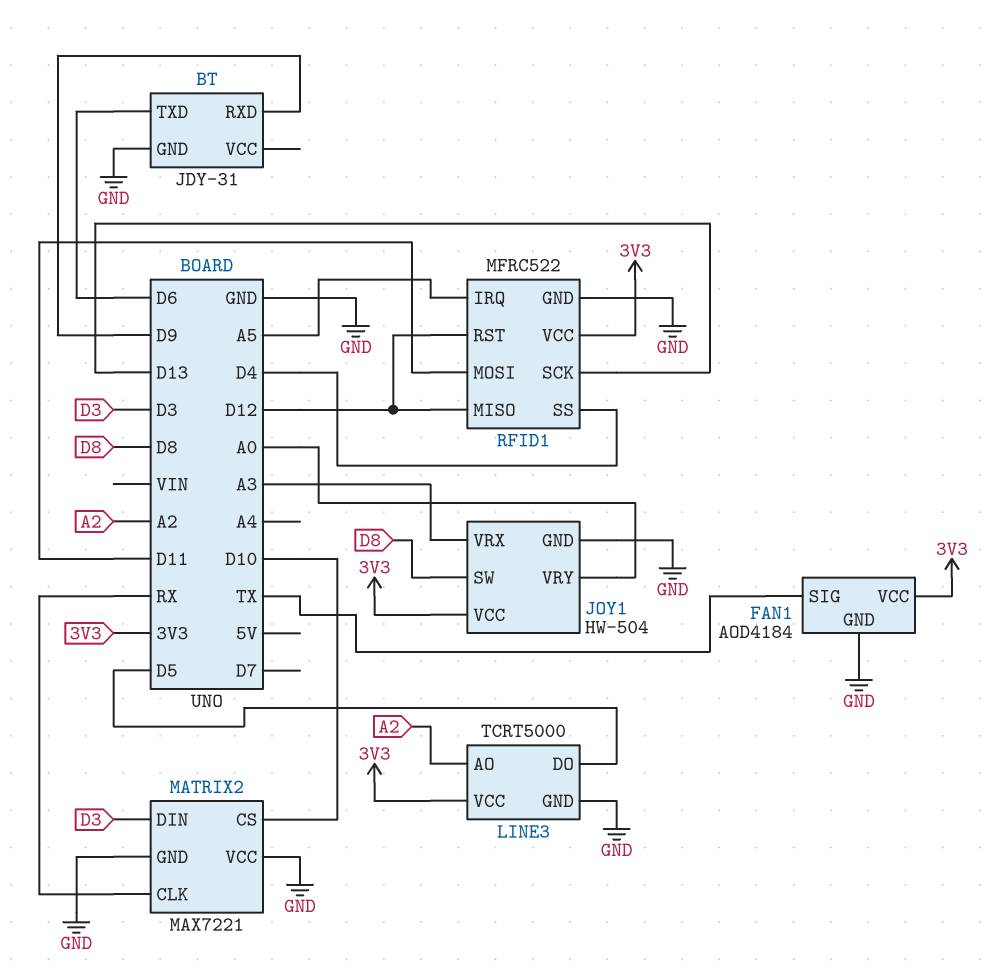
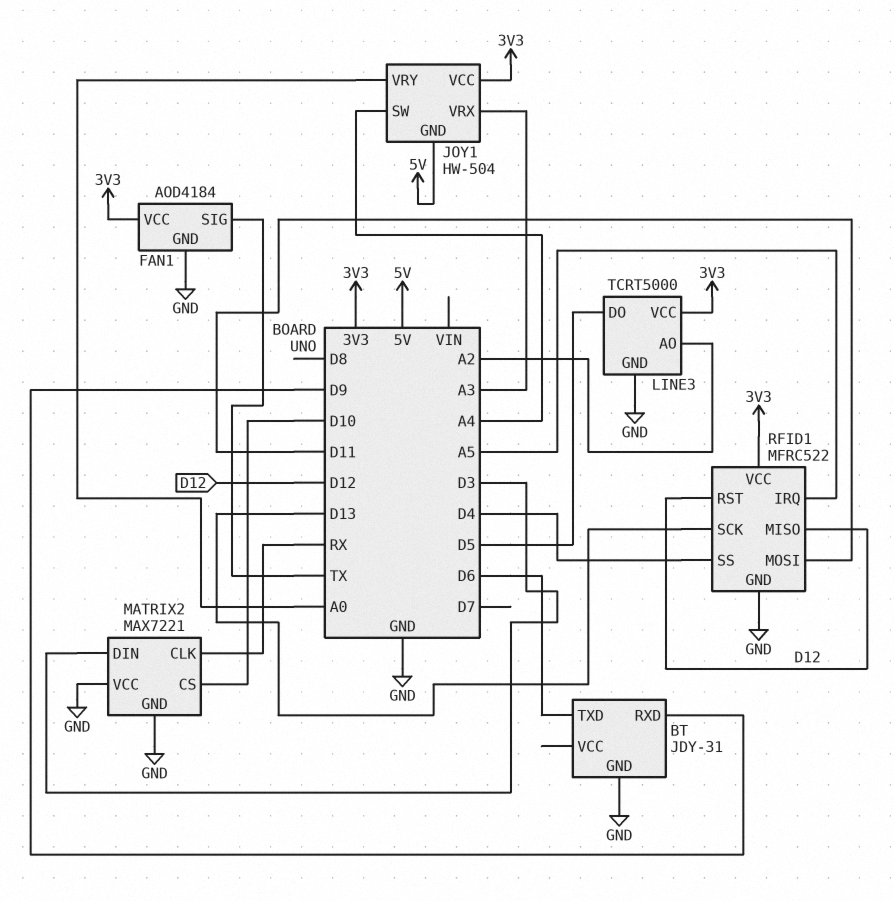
JOY1 pin GND: GND -> 5V
JOY1 pin SW: D8 -> A4

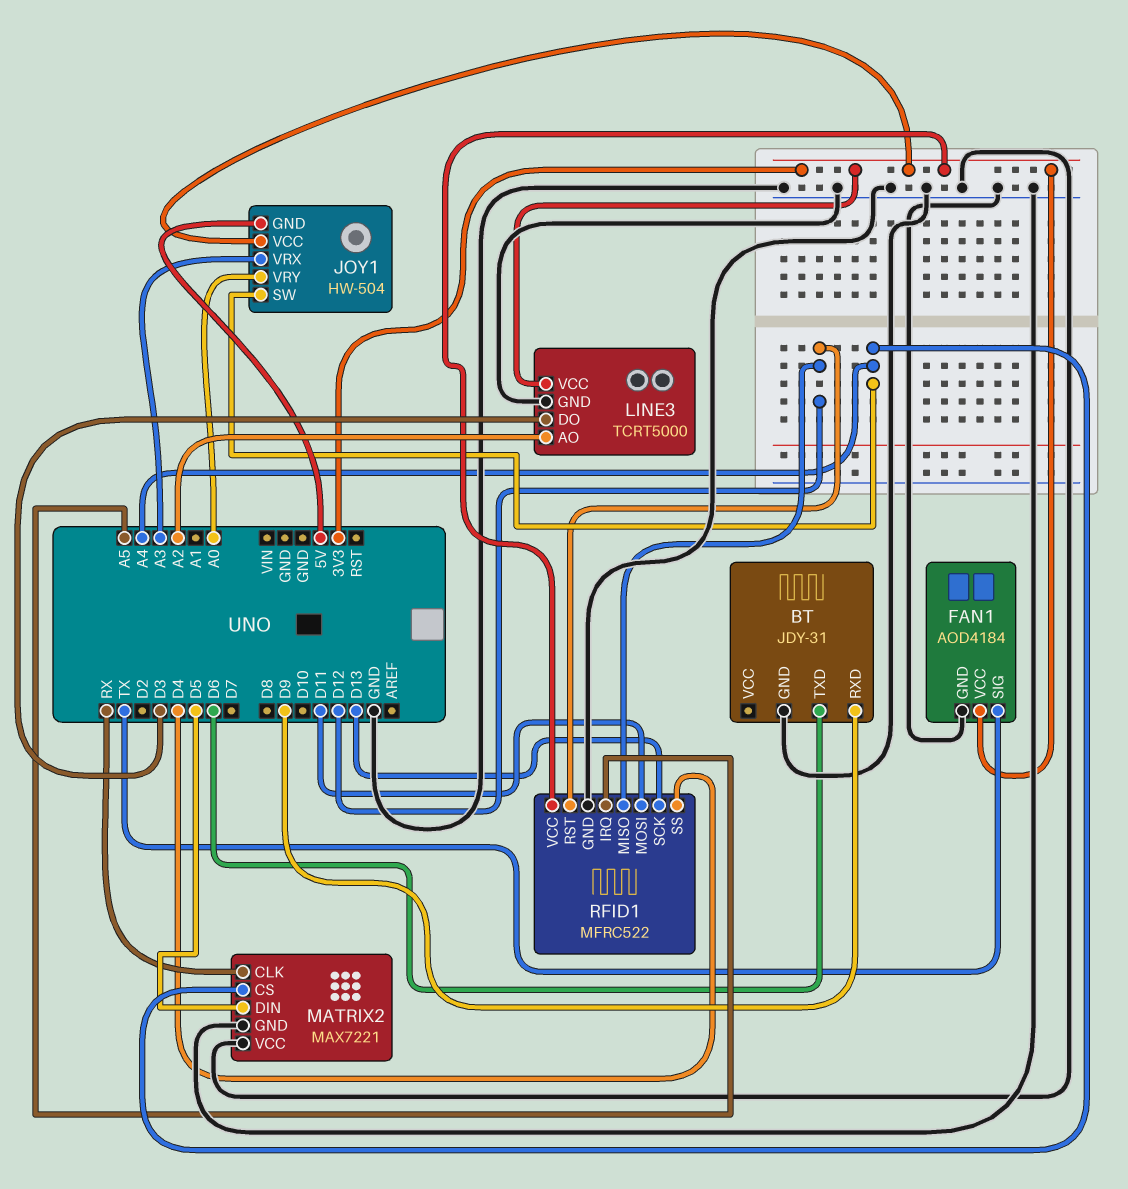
LINE3 pin DO: D5 -> D3
MATRIX2 pin CS: D10 -> A4
MATRIX2 pin DIN: D3 -> D5

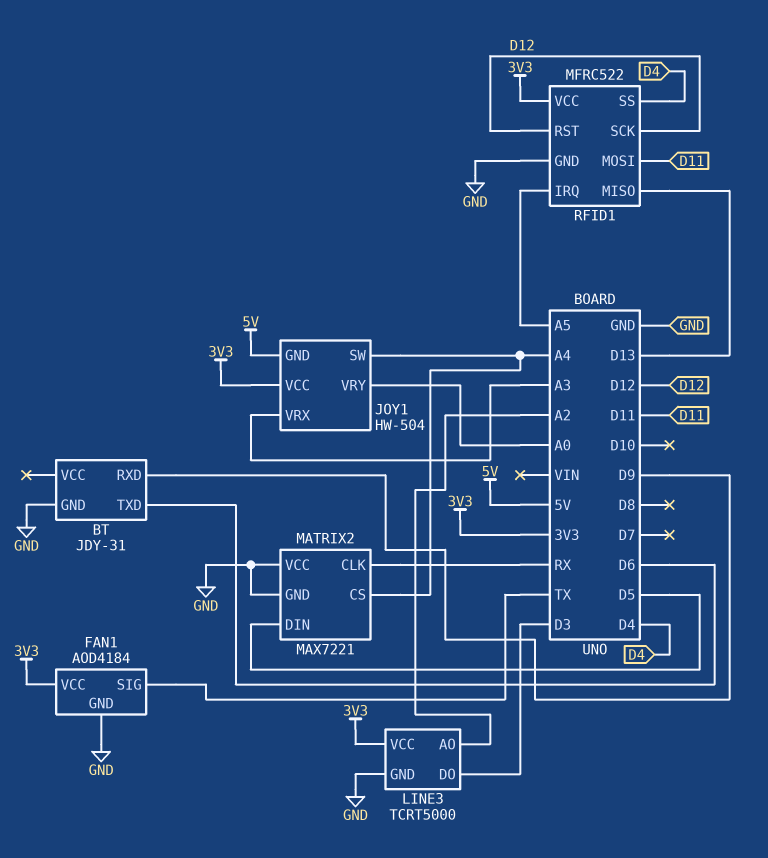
RFID1 pin MISO: D12 -> D13
RFID1 pin SCK: D13 -> D12

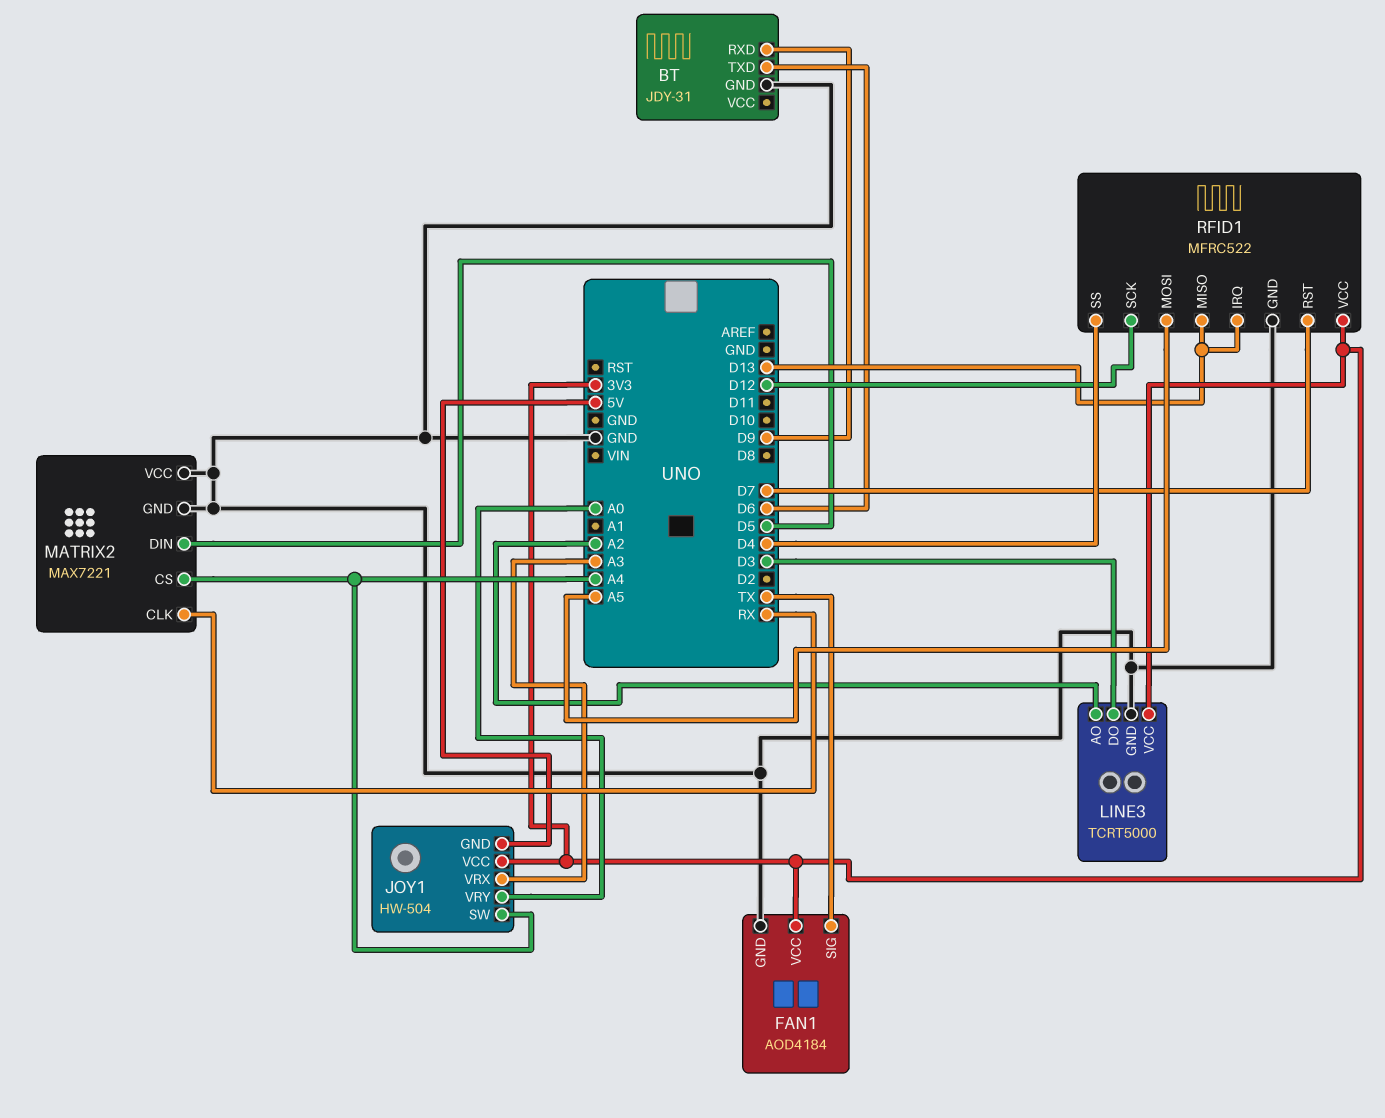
RFID1 pin IRQ: A5 -> D13
RFID1 pin MOSI: D11 -> A5
RFID1 pin RST: D12 -> D7

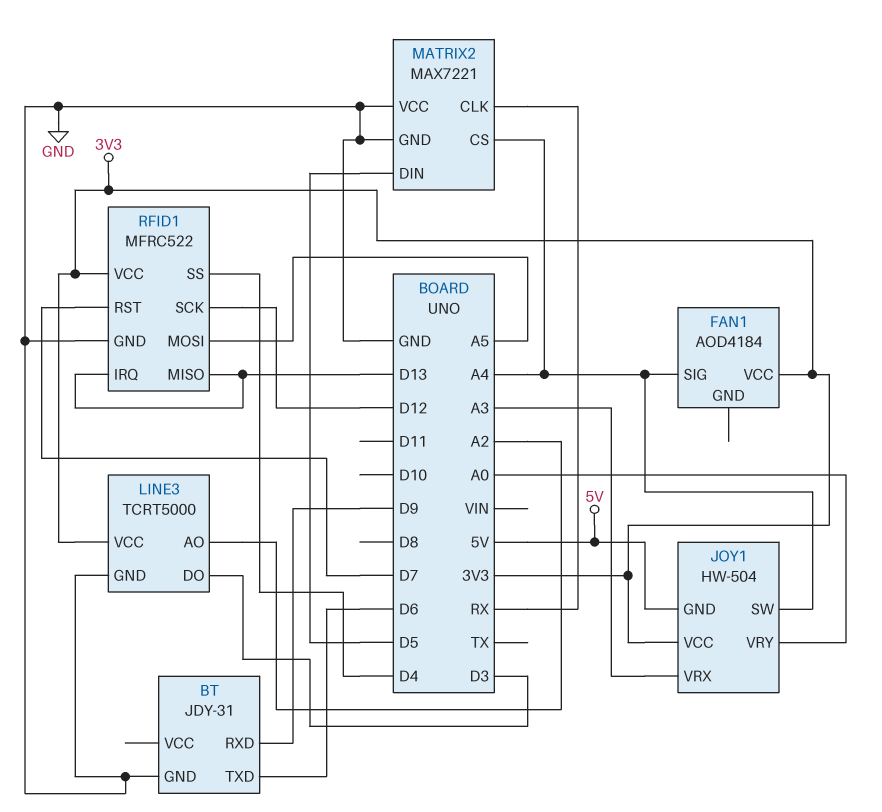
FAN1 pin GND: GND -> none
FAN1 pin SIG: TX -> A4

